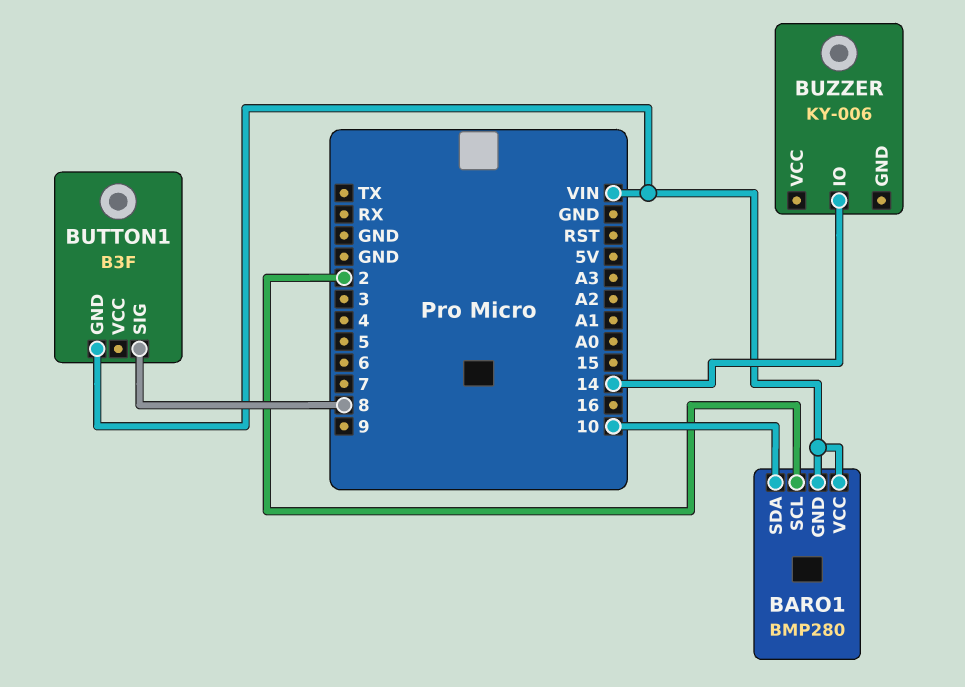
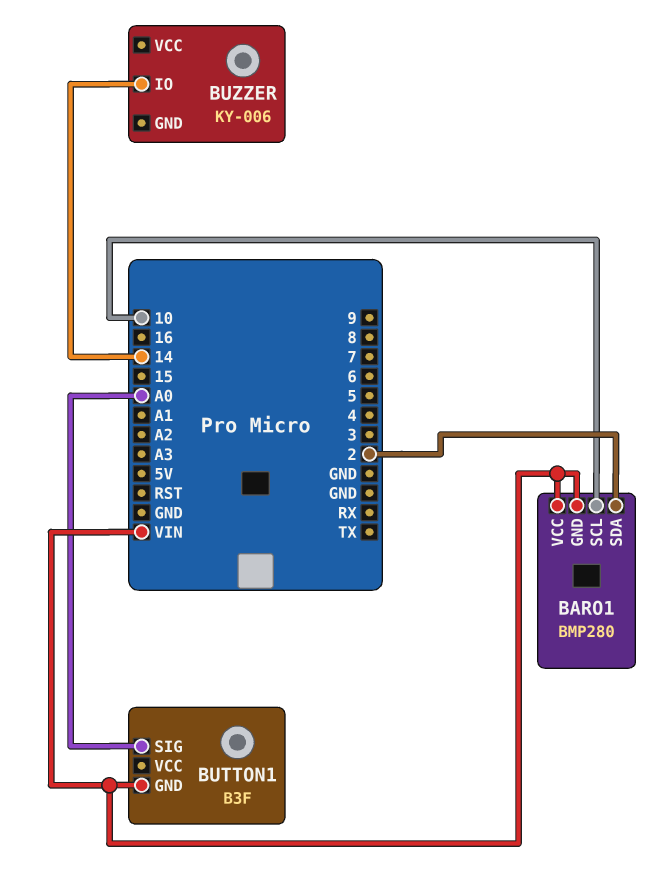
BARO1 pin SCL: 2 -> 10
BARO1 pin SDA: 10 -> 2
BUTTON1 pin SIG: 8 -> A0

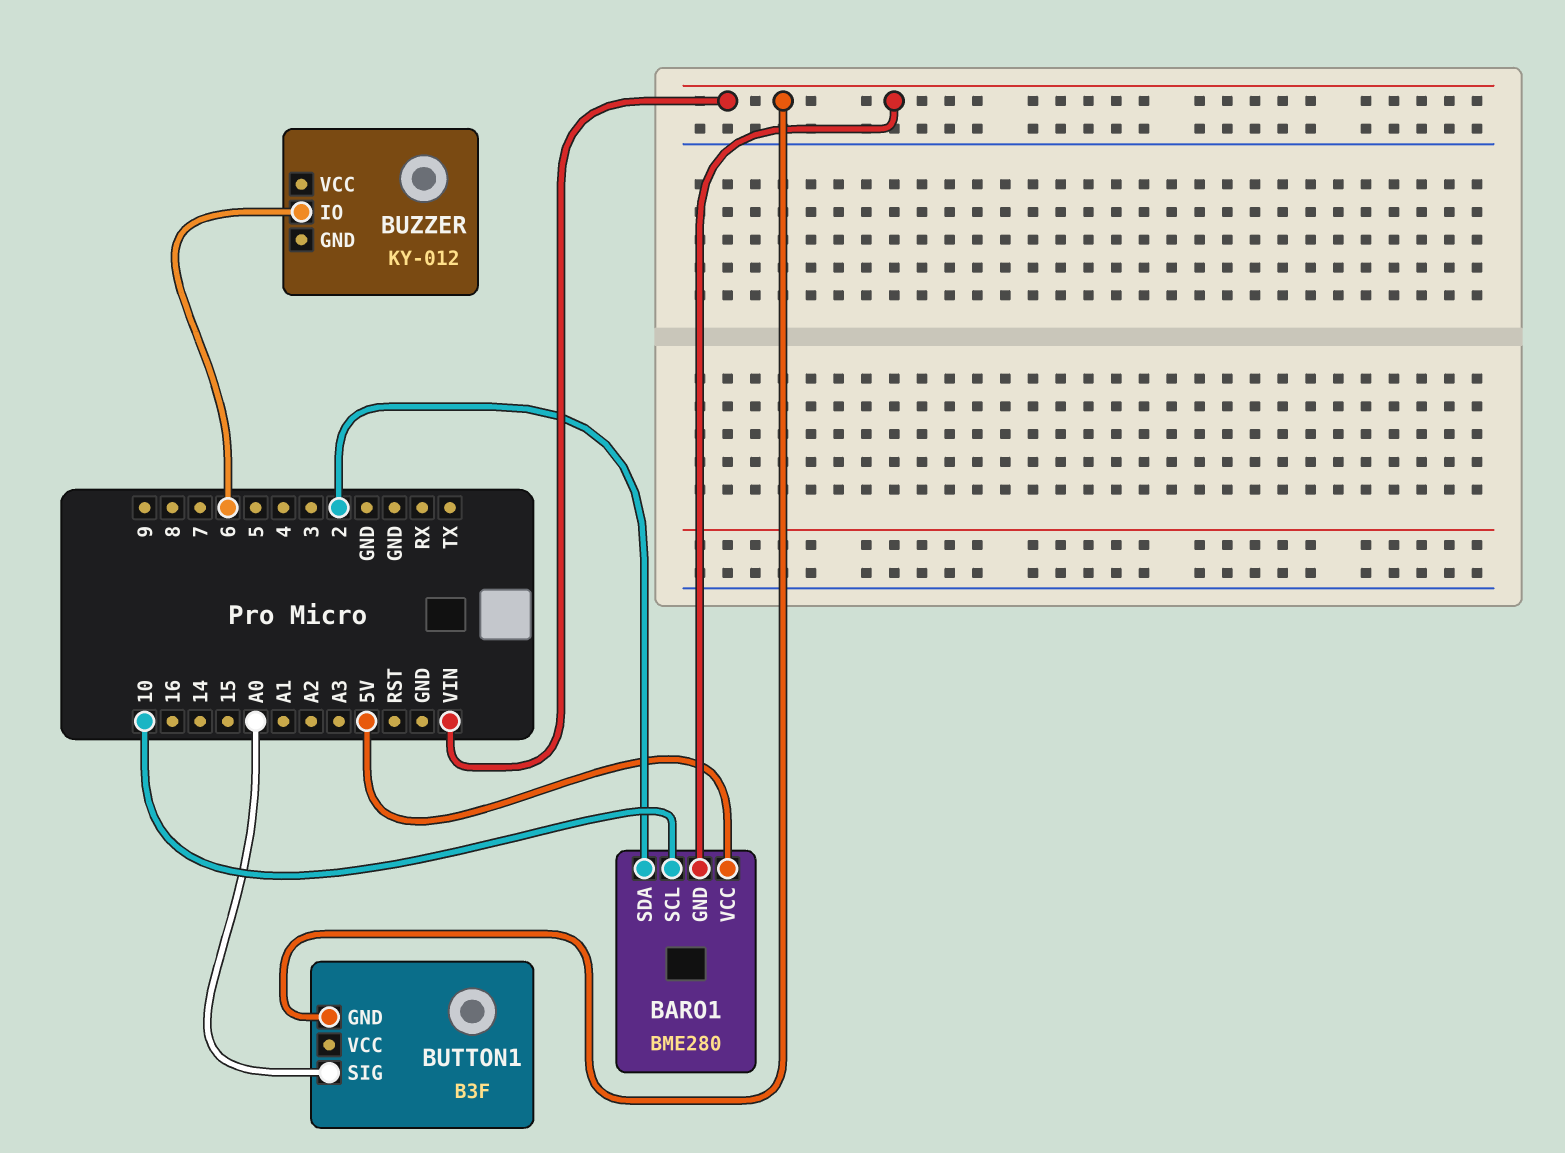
BARO1: BMP280 -> BME280
BARO1 pin VCC: VIN -> 5V
BUZZER: KY-006 -> KY-012
BUZZER pin IO: 14 -> 6

